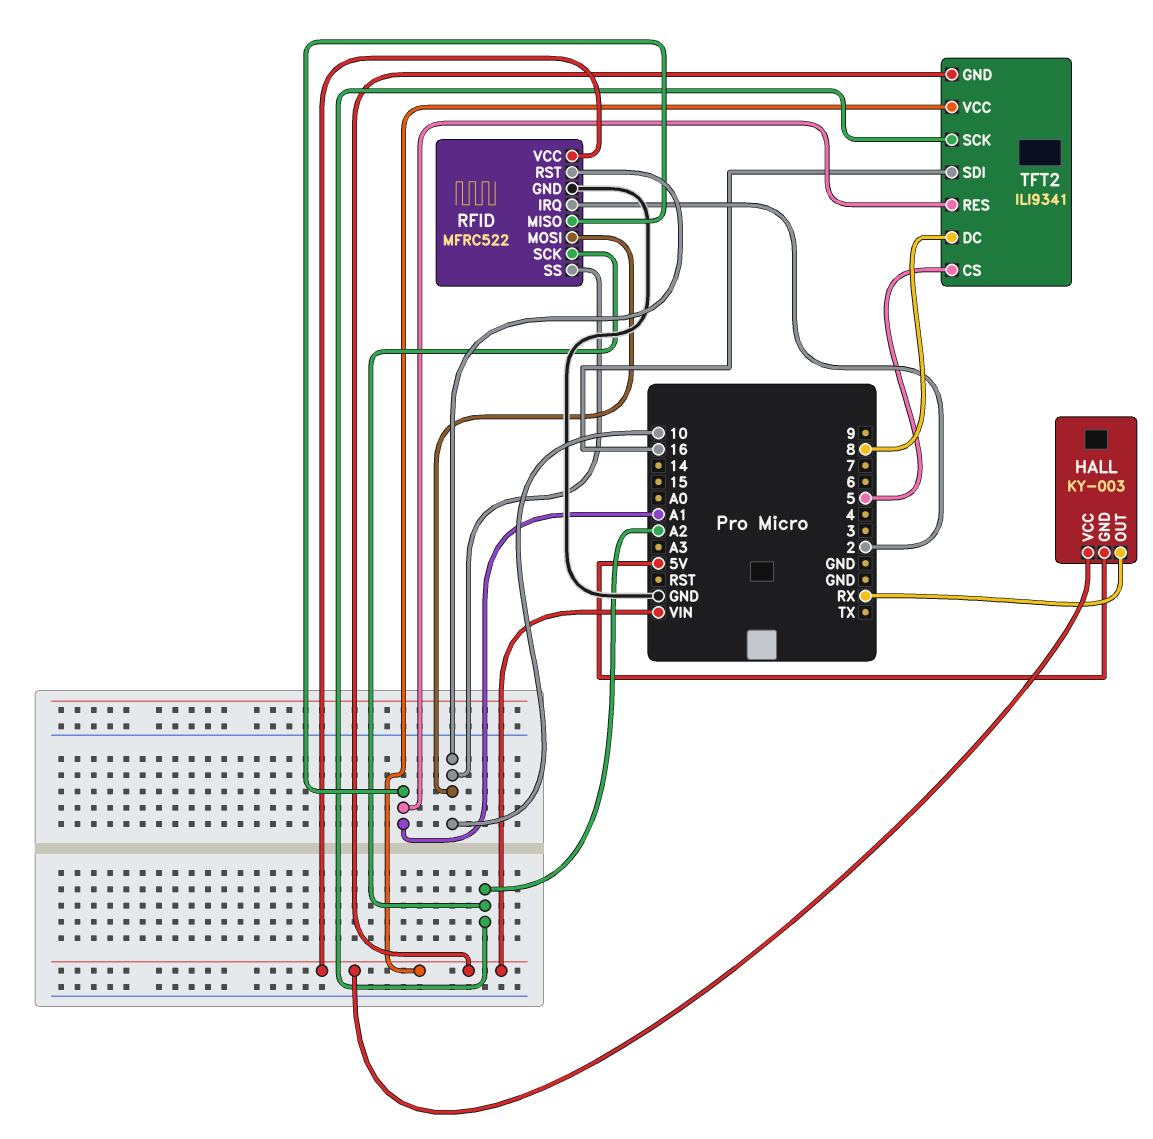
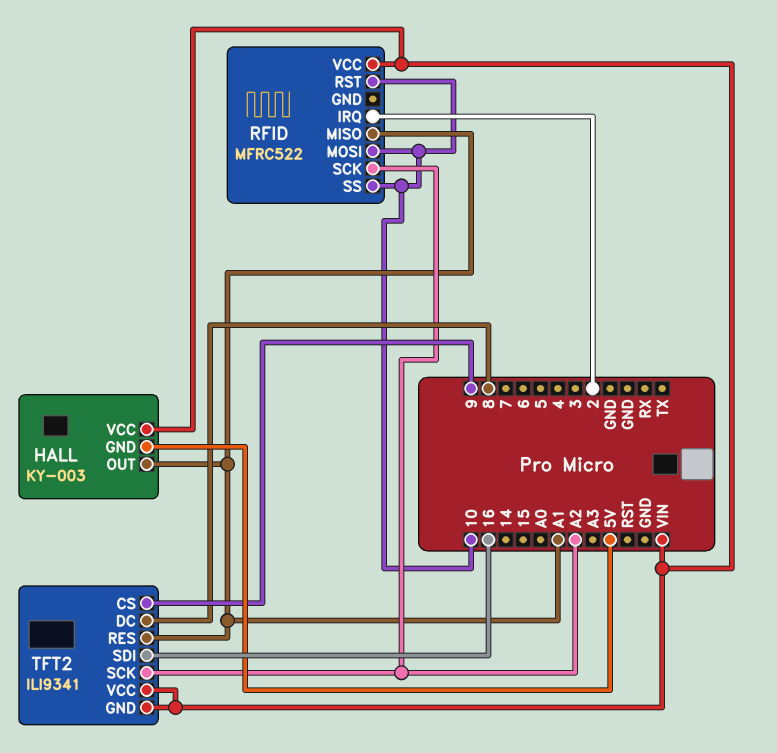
HALL pin OUT: RX -> A1
RFID pin GND: GND -> none
TFT2 pin CS: 5 -> 9

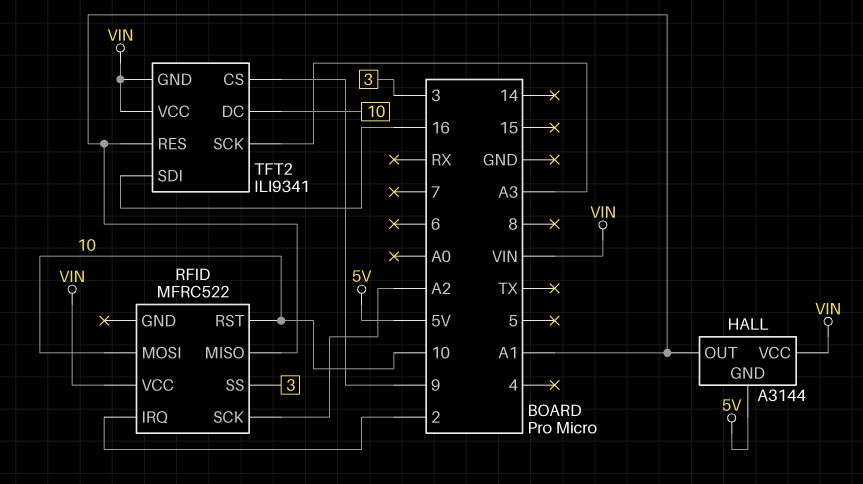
HALL: KY-003 -> A3144
RFID pin SS: 10 -> 3
TFT2 pin DC: 8 -> 10
TFT2 pin SCK: A2 -> A3

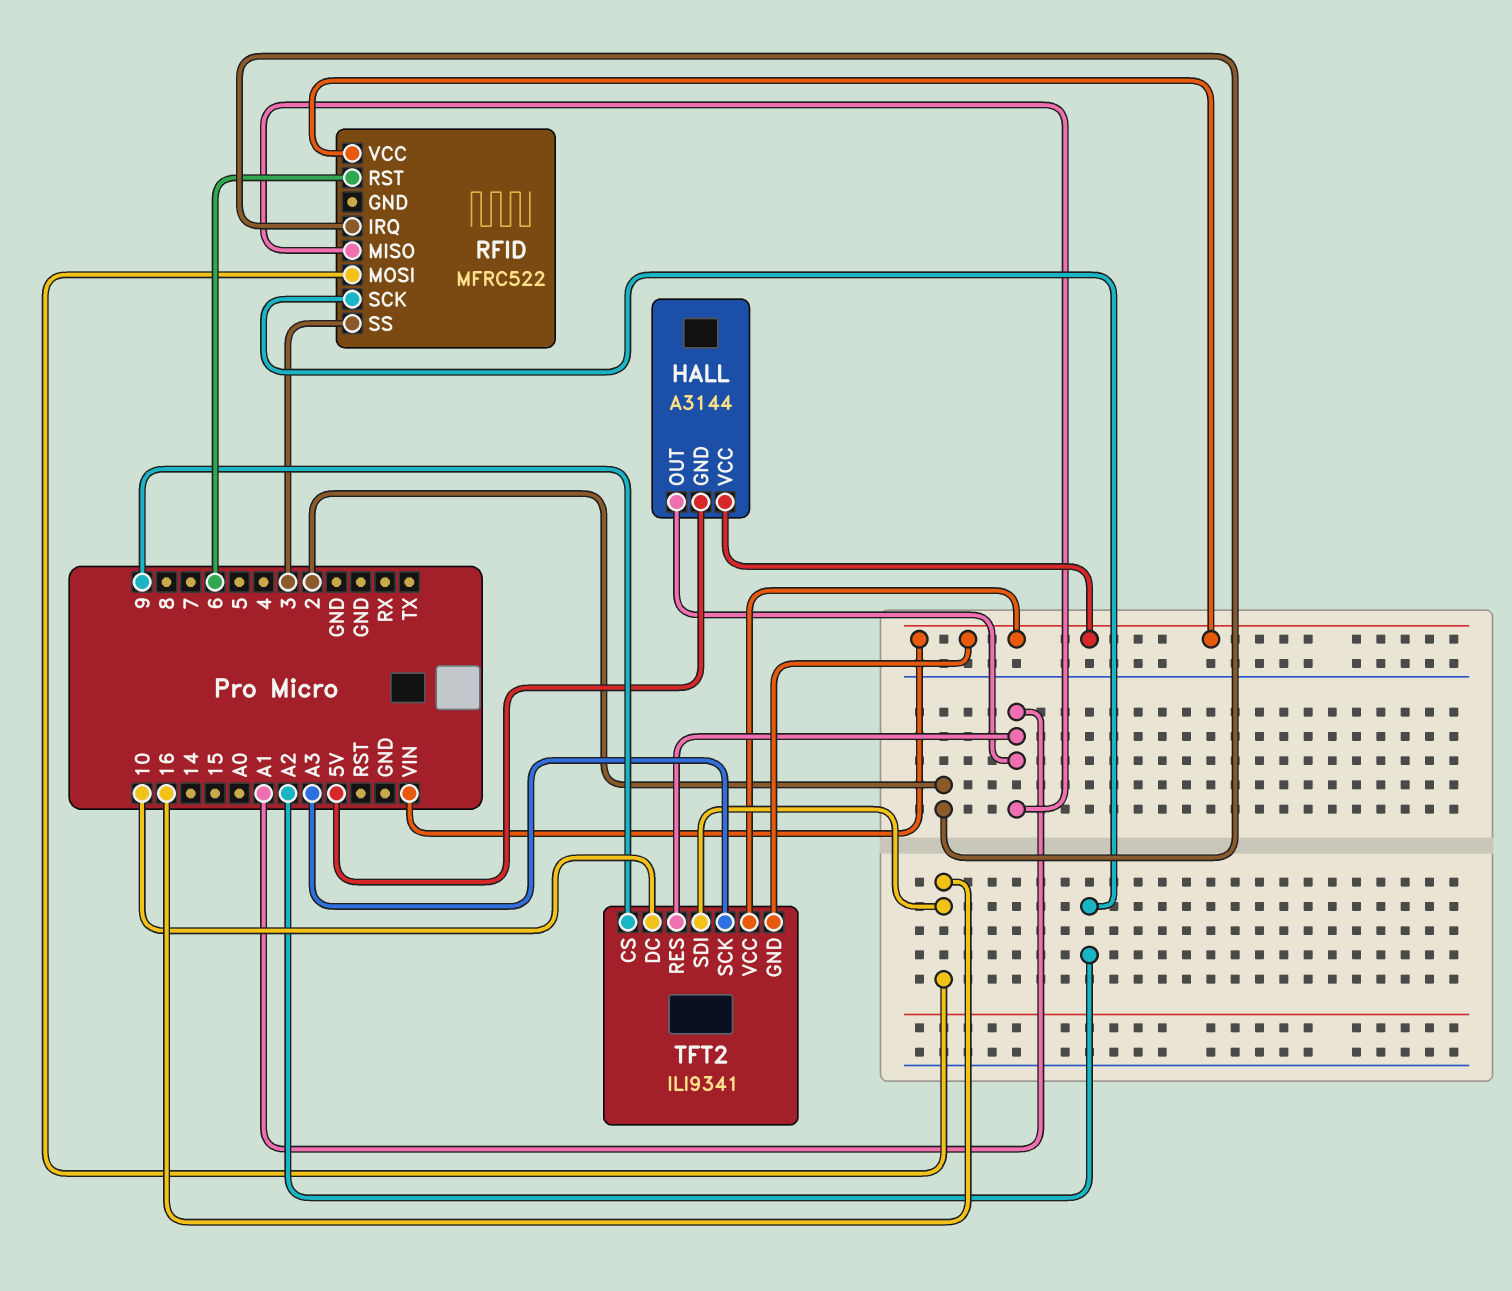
RFID pin MOSI: 10 -> 16
RFID pin RST: 10 -> 6

